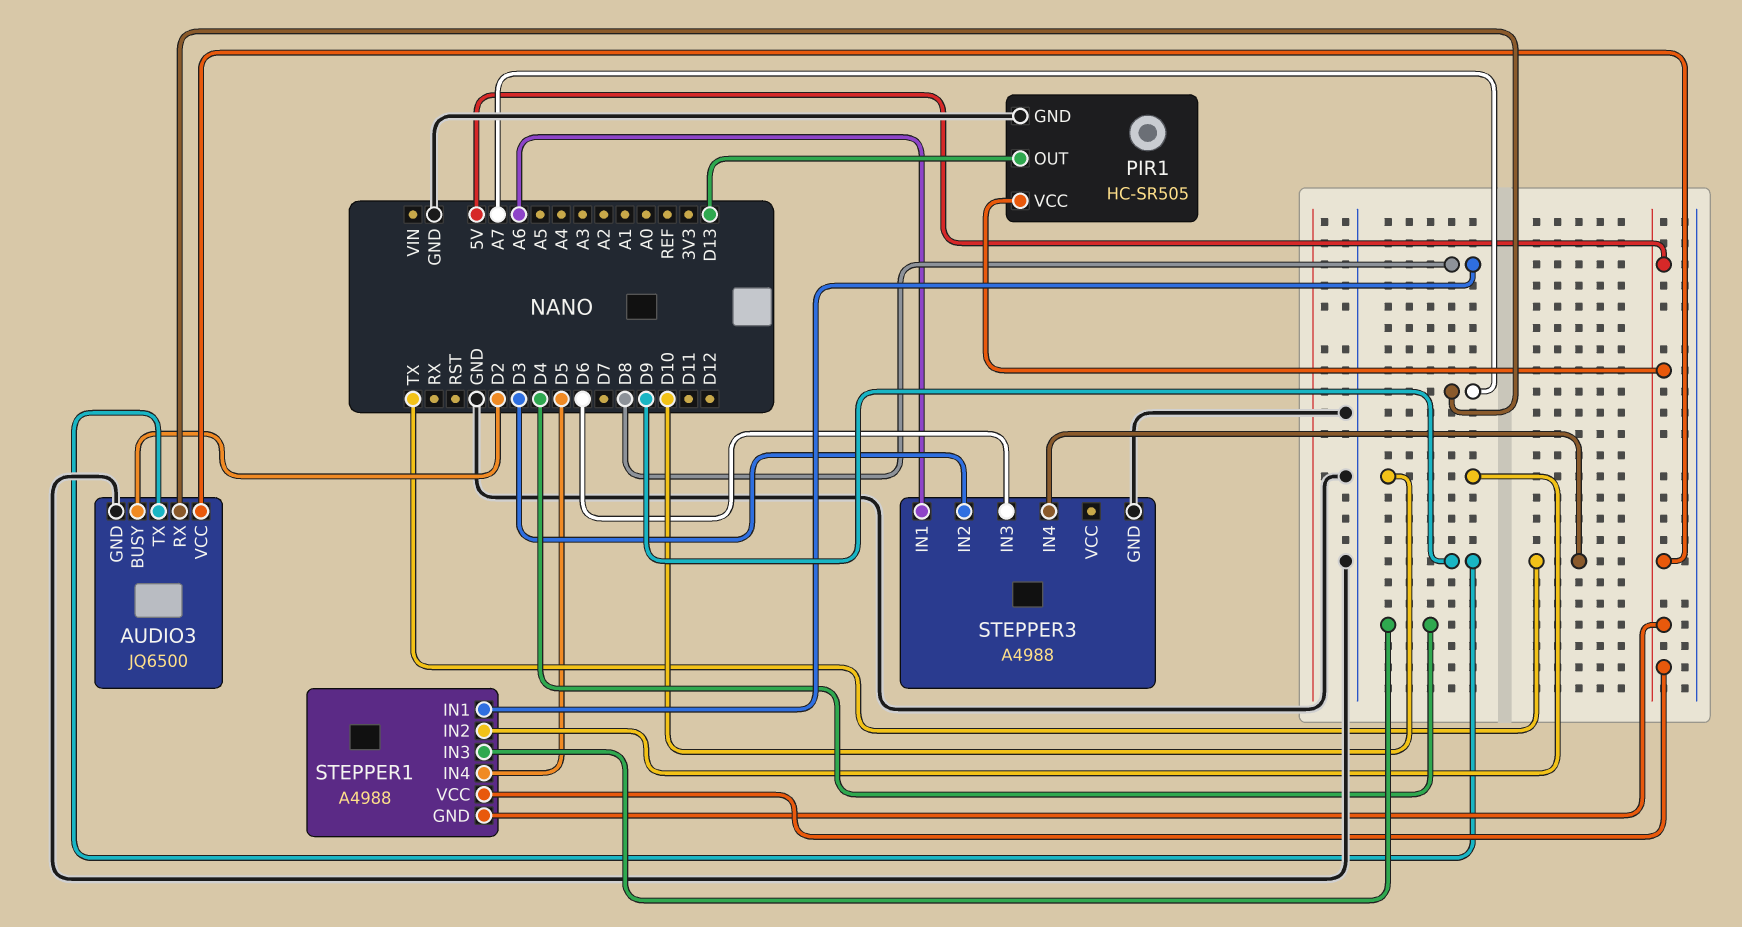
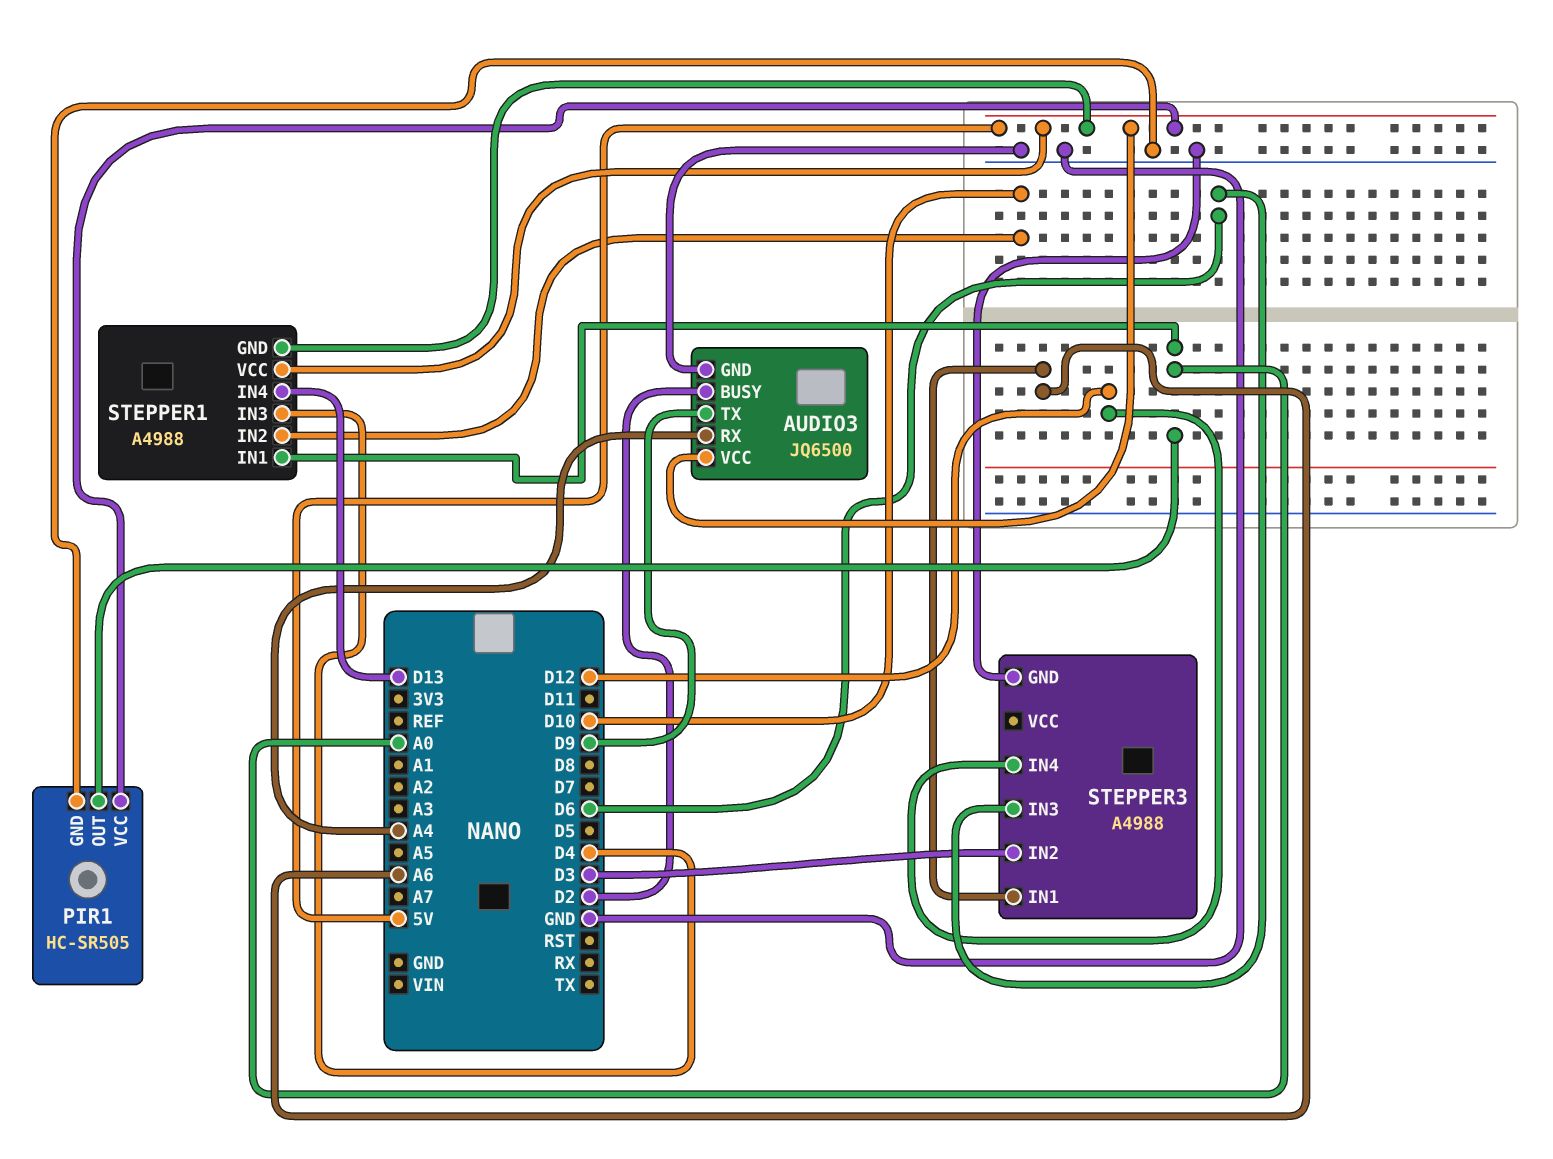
AUDIO3 pin RX: A7 -> A4
PIR1 pin OUT: D13 -> A0
STEPPER1 pin IN1: D8 -> A0
STEPPER1 pin IN4: D5 -> D13
STEPPER3 pin IN4: TX -> D12

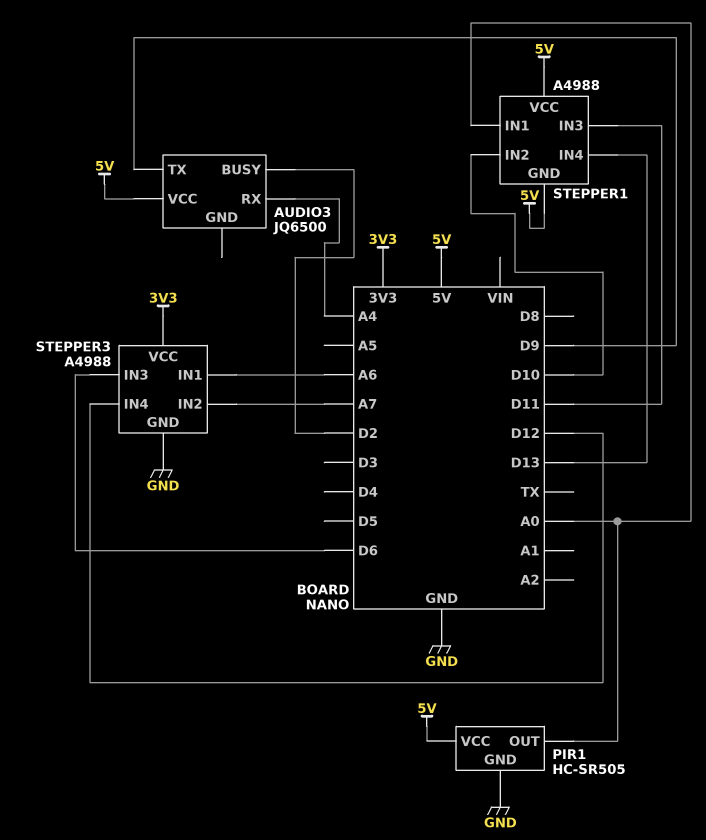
AUDIO3 pin GND: GND -> none
STEPPER1 pin IN3: D4 -> D11
STEPPER3 pin IN2: D3 -> A7
STEPPER3 pin VCC: none -> 3V3

